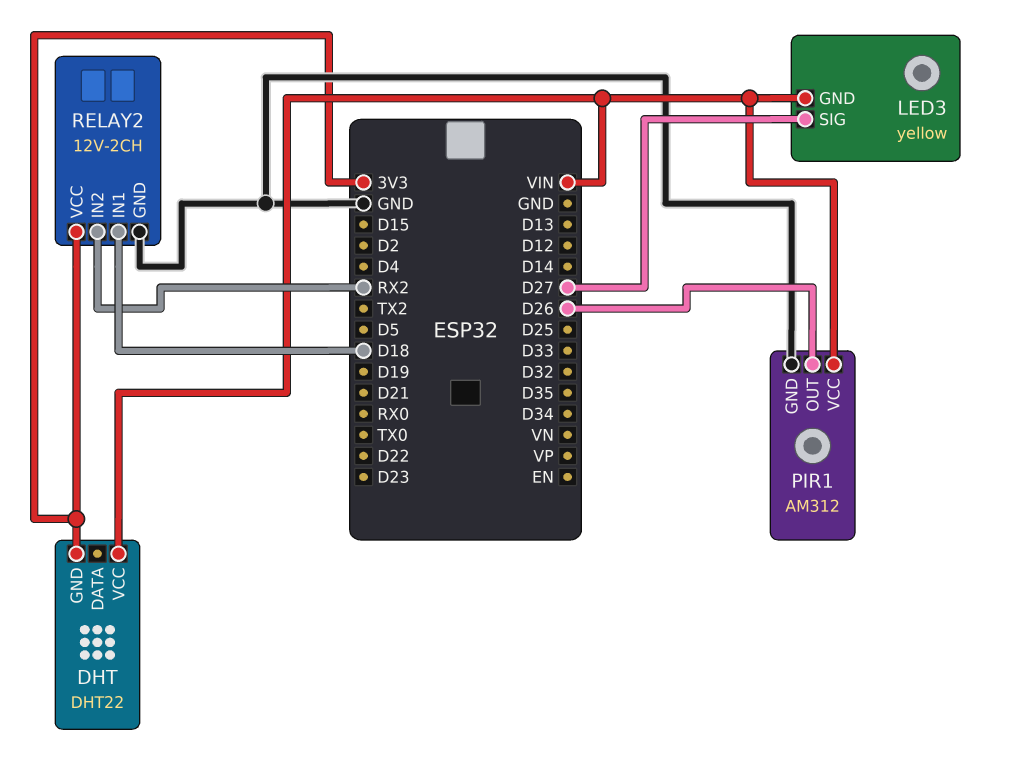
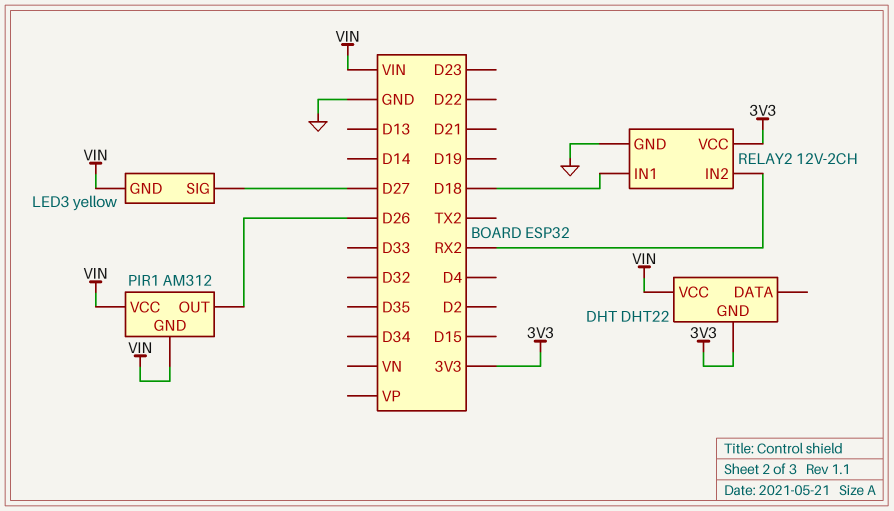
PIR1 pin GND: GND -> VIN

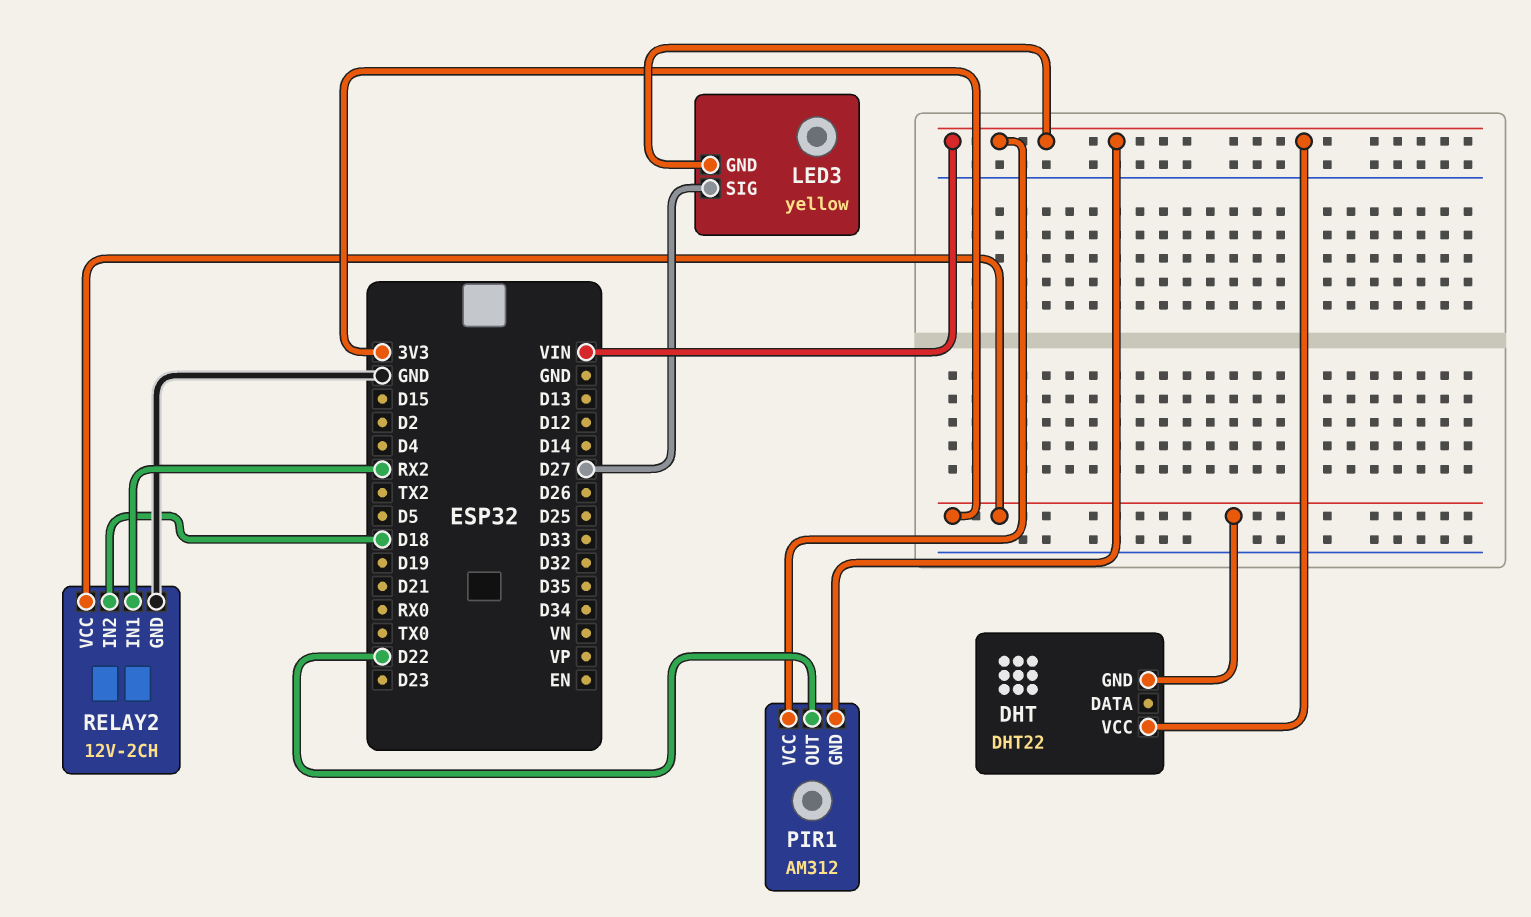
PIR1 pin OUT: D26 -> D22
RELAY2 pin IN1: D18 -> RX2
RELAY2 pin IN2: RX2 -> D18

